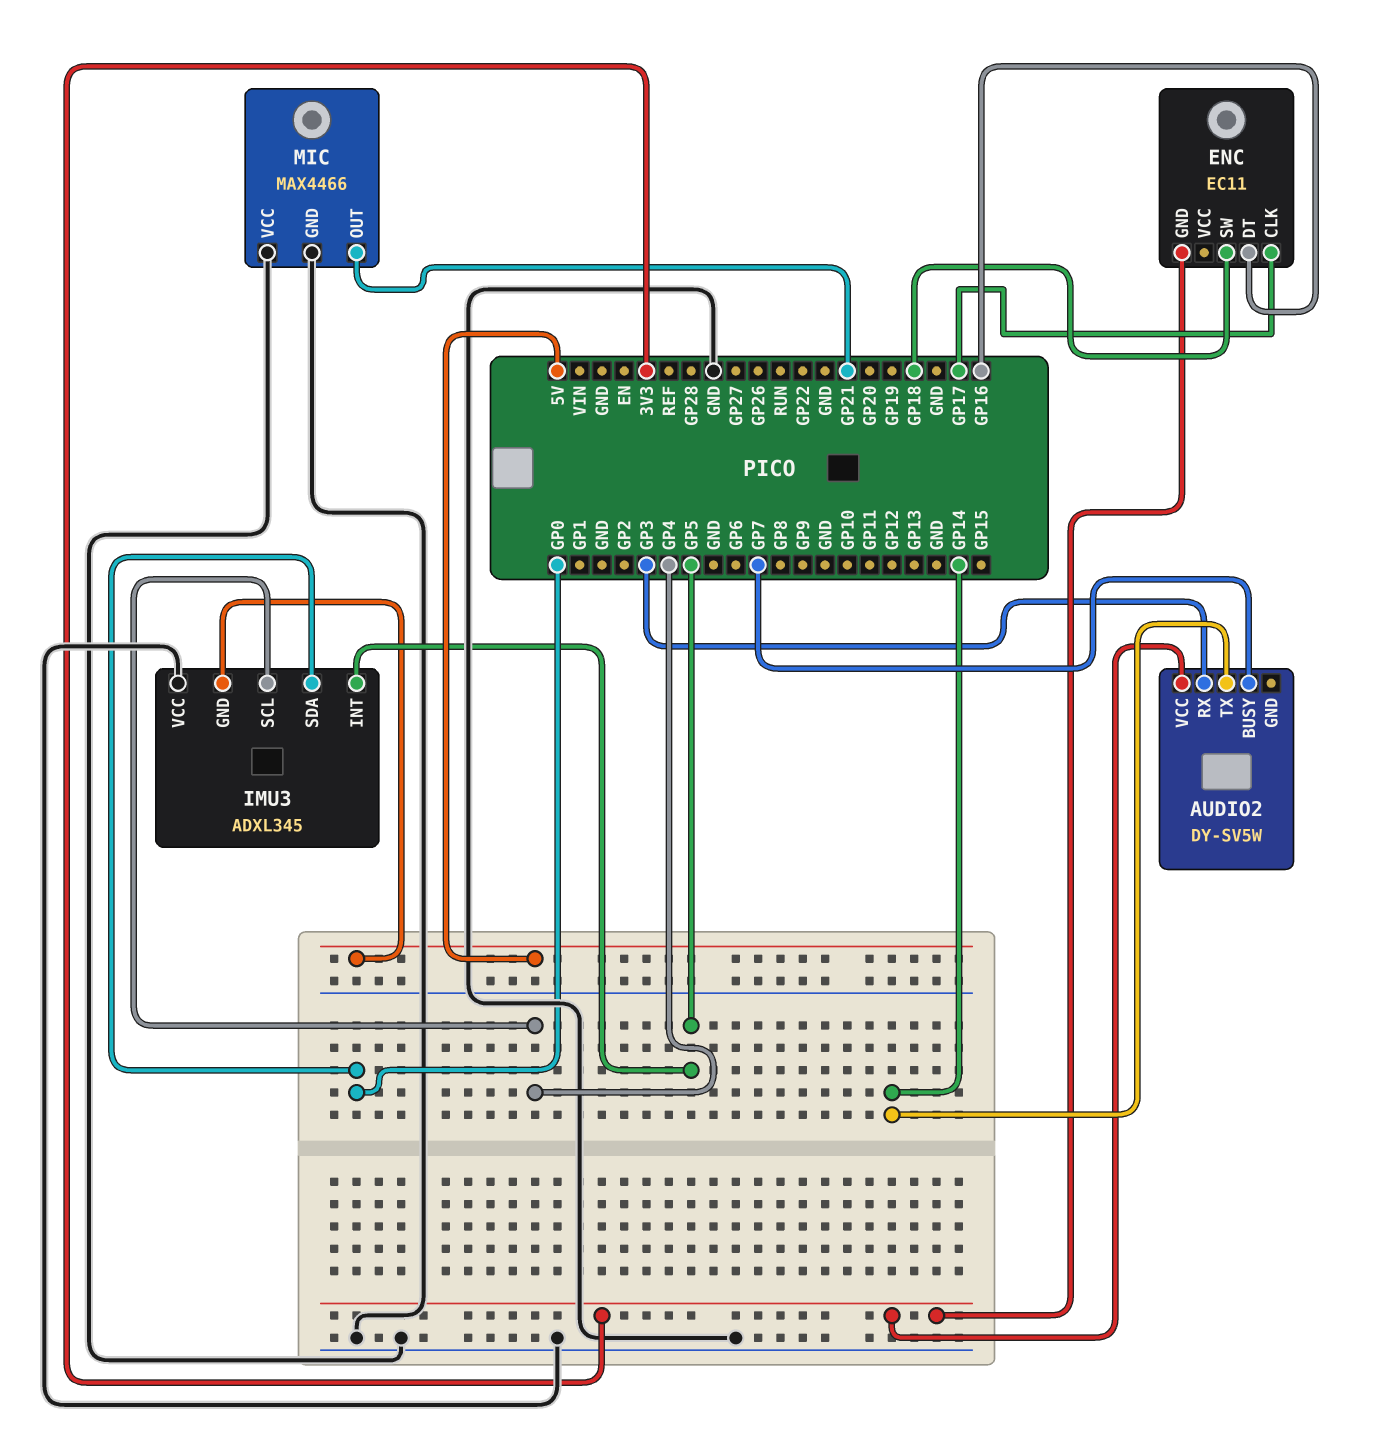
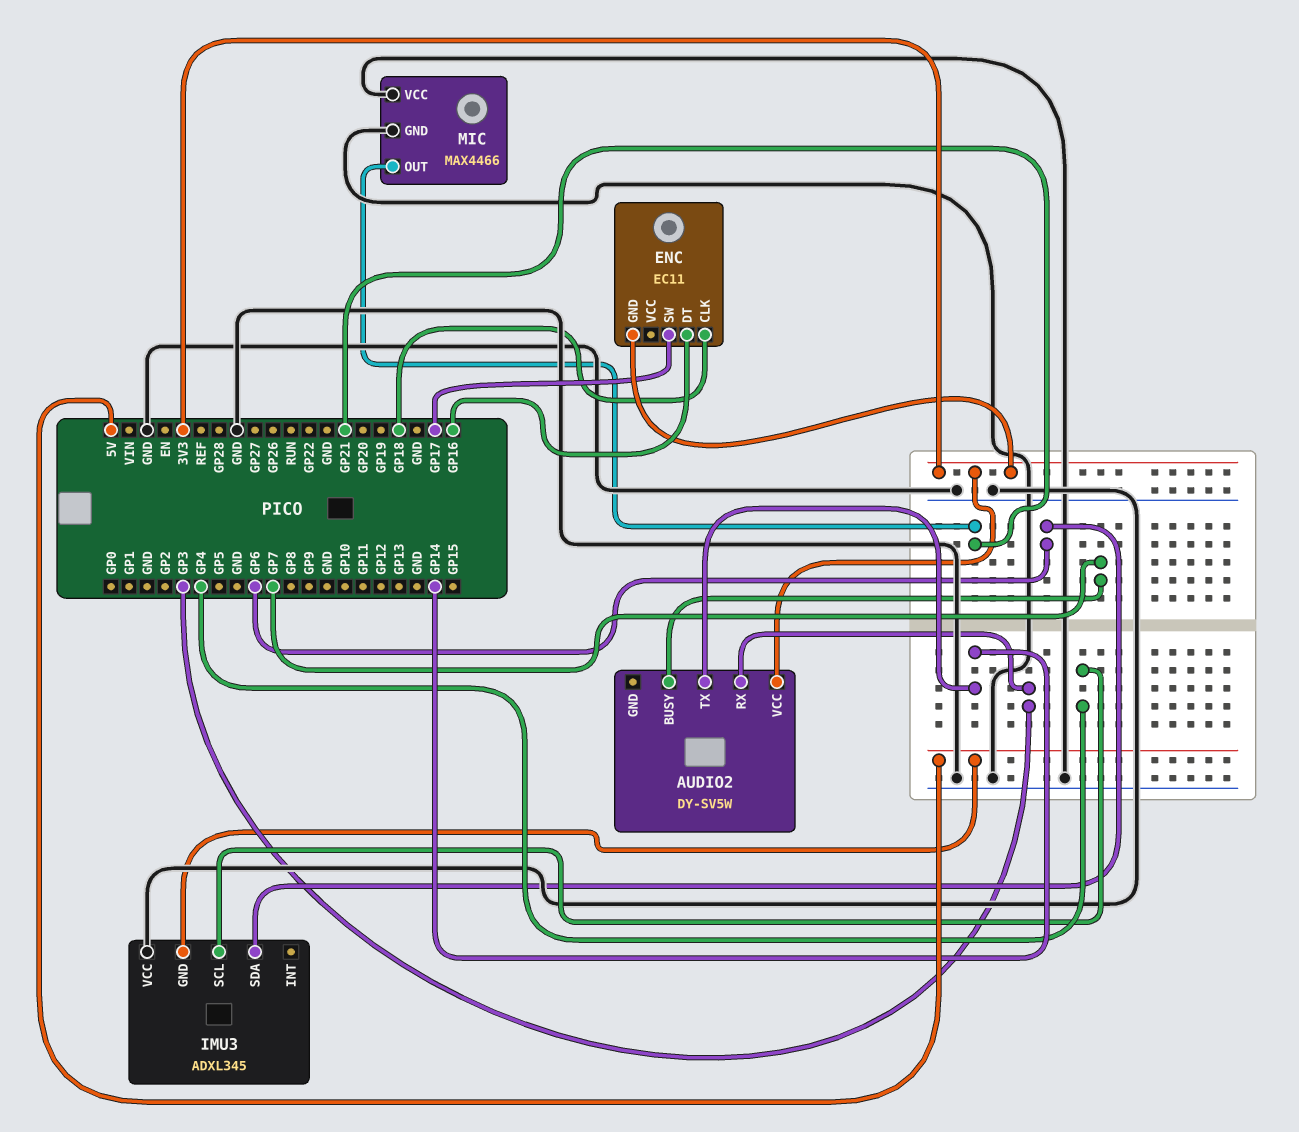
ENC pin CLK: GP17 -> GP18
ENC pin SW: GP18 -> GP17
IMU3 pin INT: GP5 -> none
IMU3 pin SDA: GP0 -> GP6

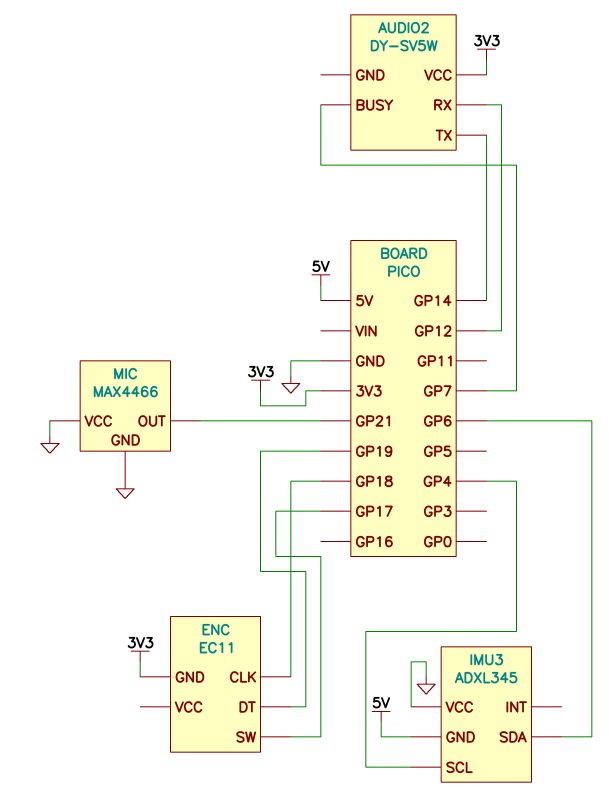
AUDIO2 pin RX: GP3 -> GP12
ENC pin DT: GP16 -> GP19

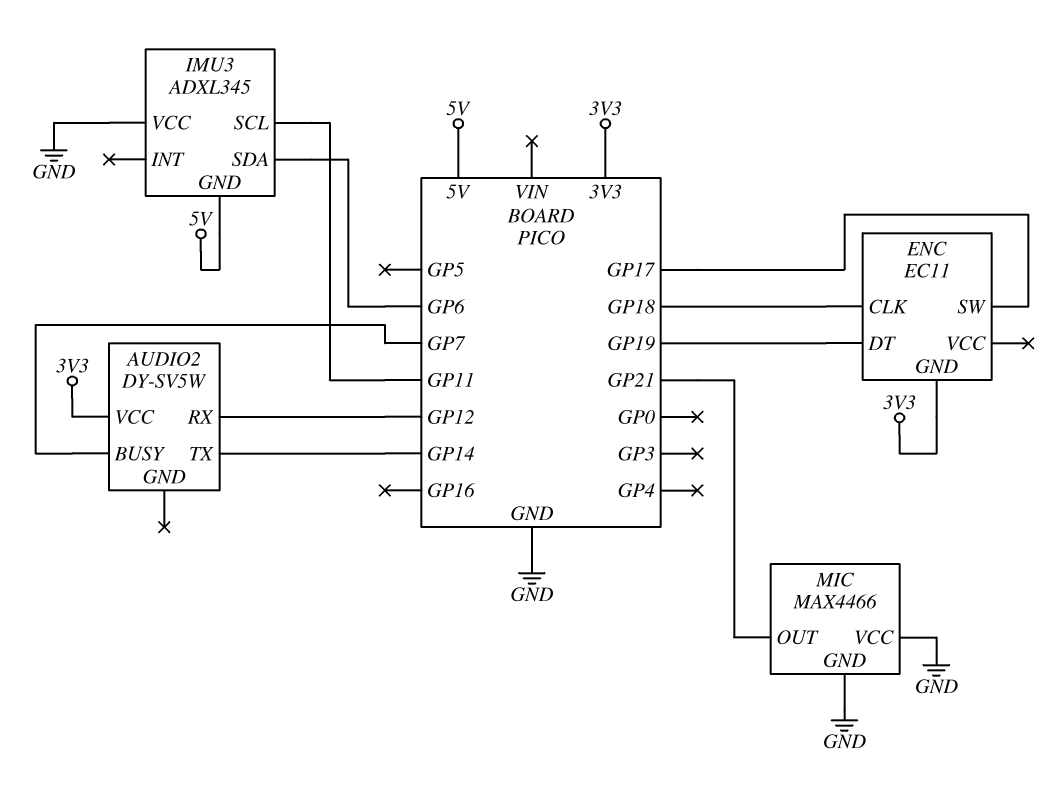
IMU3 pin SCL: GP4 -> GP11

